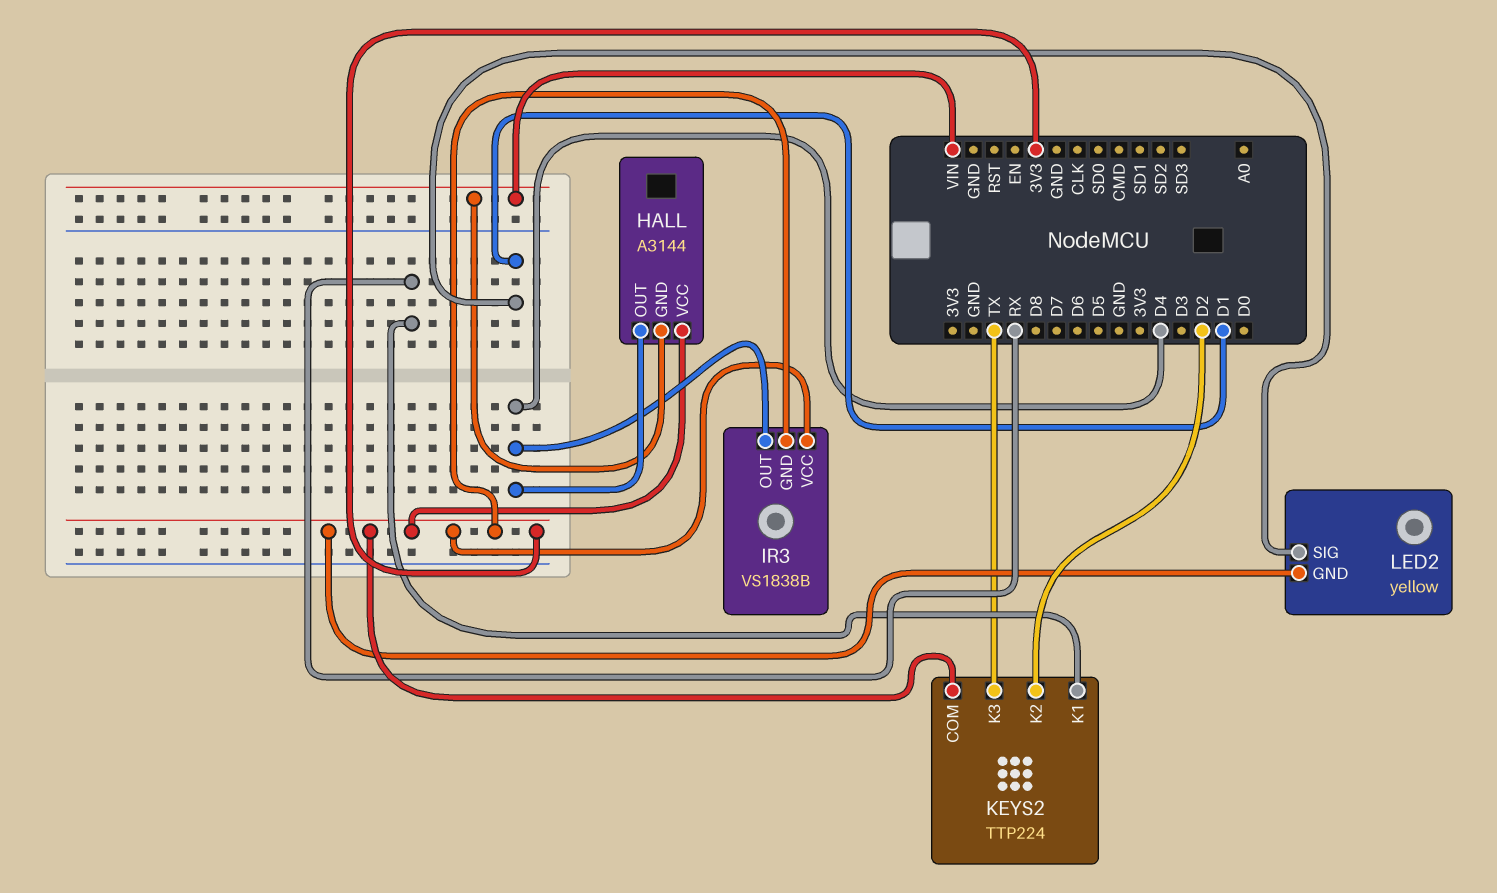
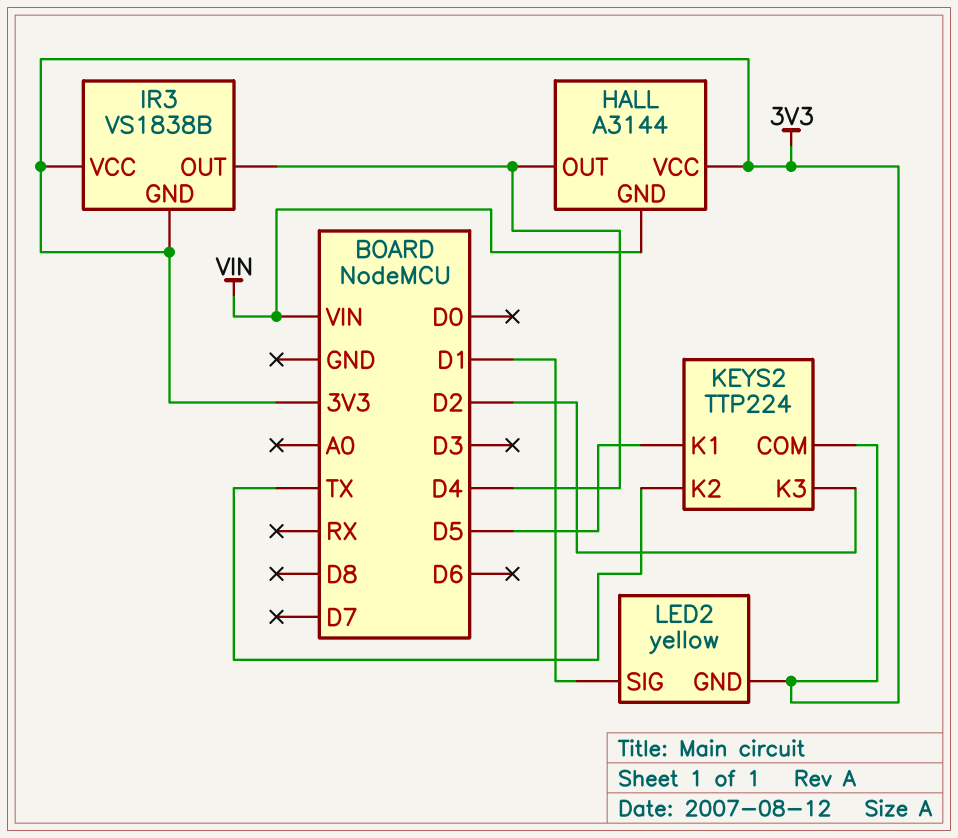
KEYS2 pin K1: RX -> D5
KEYS2 pin K2: D2 -> TX
KEYS2 pin K3: TX -> D2

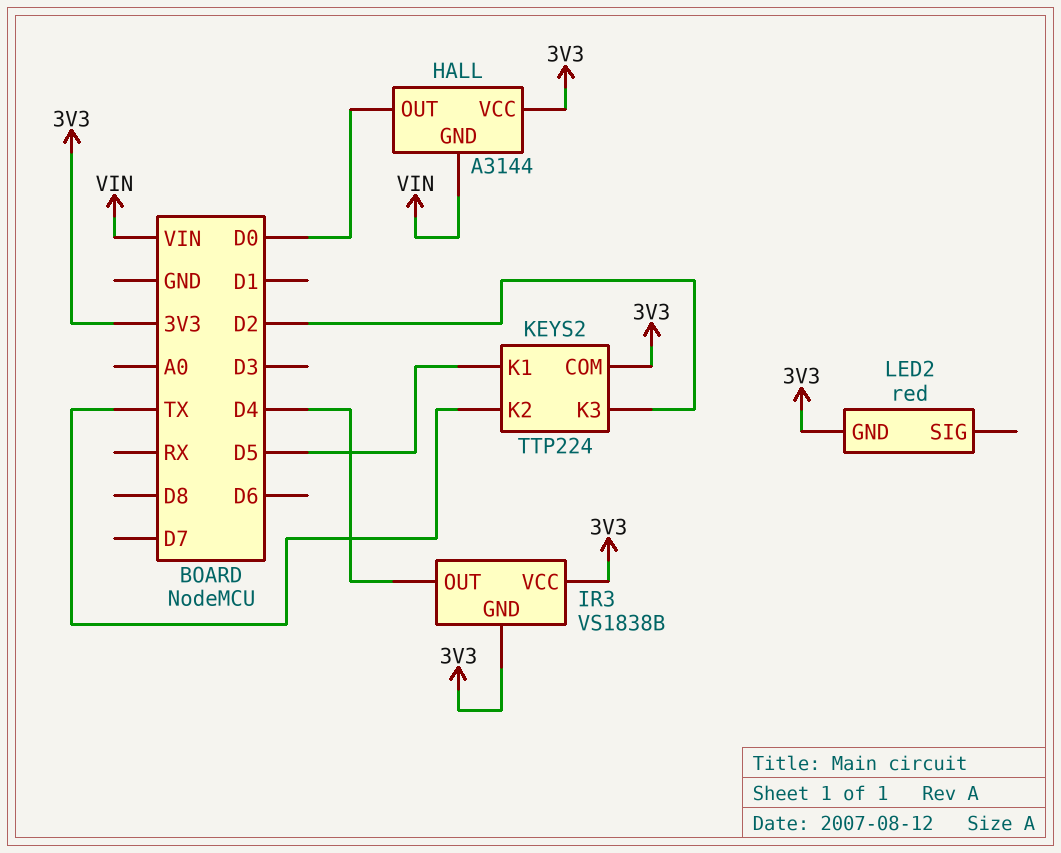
HALL pin OUT: D4 -> D0
LED2: yellow -> red
LED2 pin SIG: D1 -> none

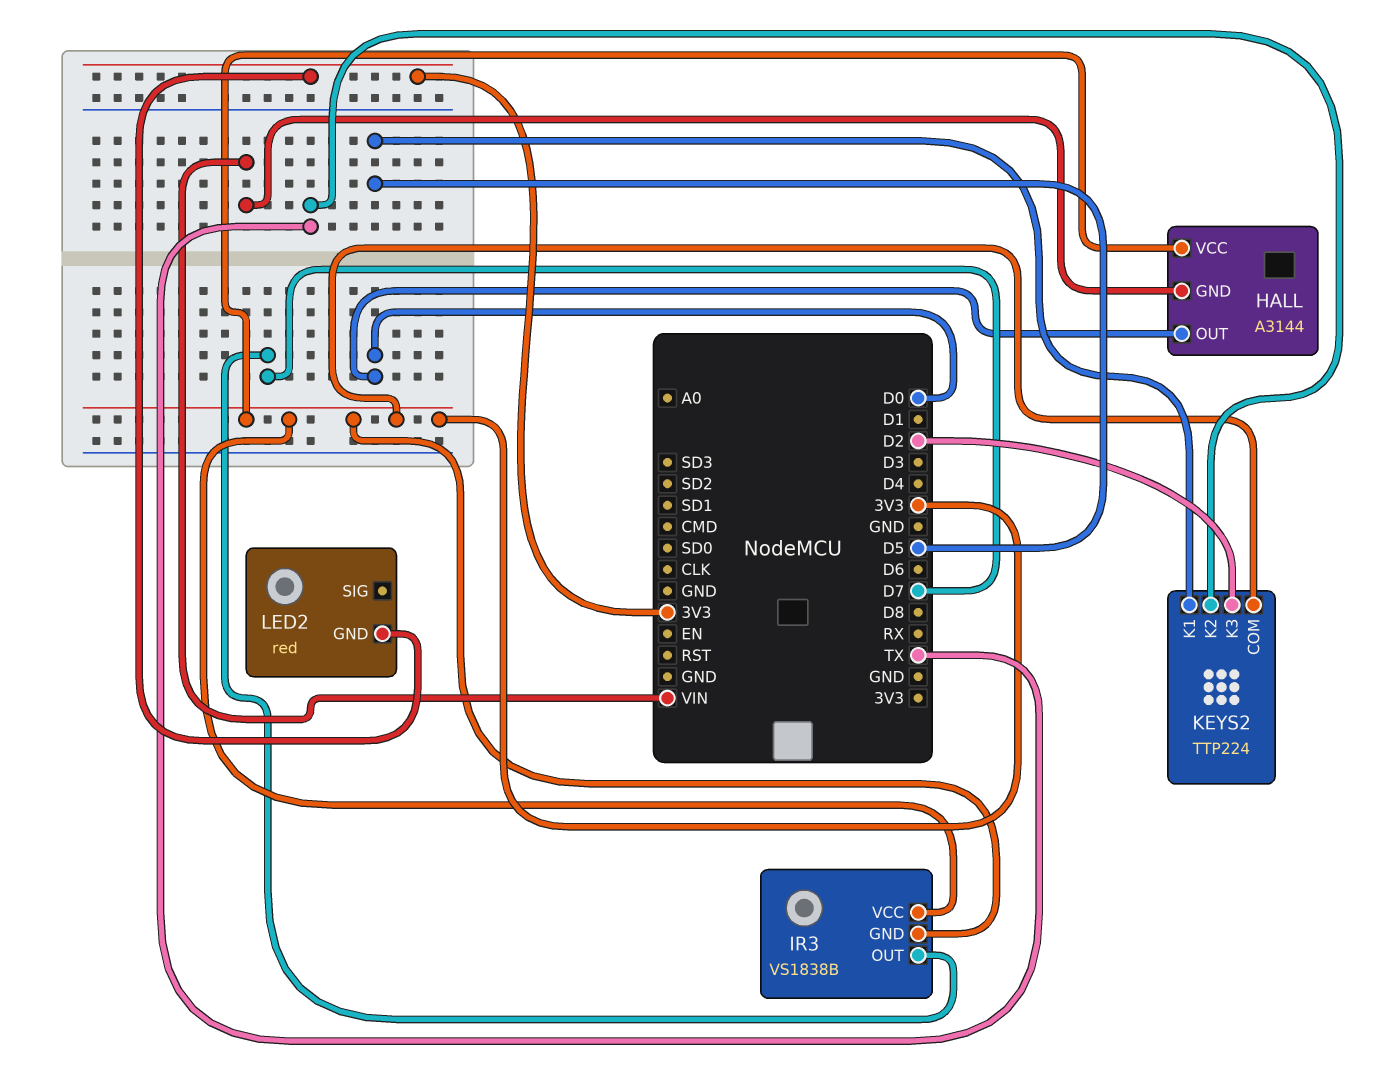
IR3 pin OUT: D4 -> D7

